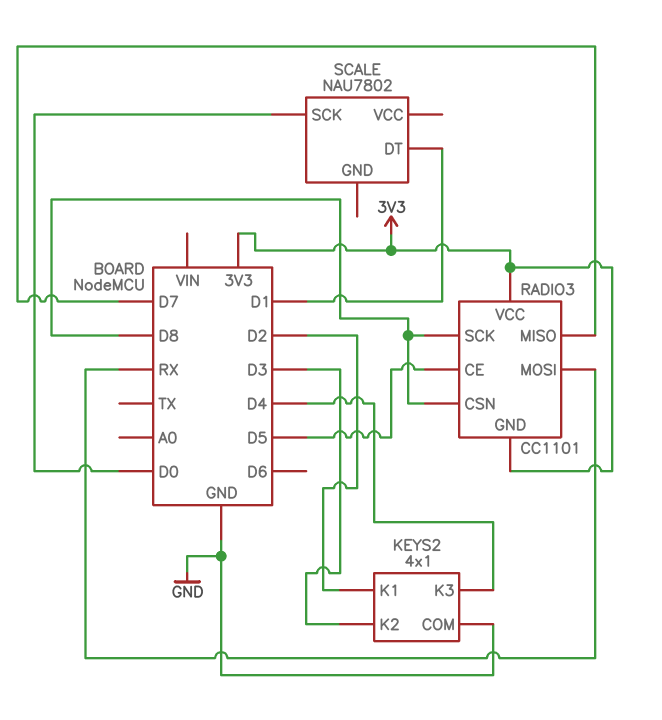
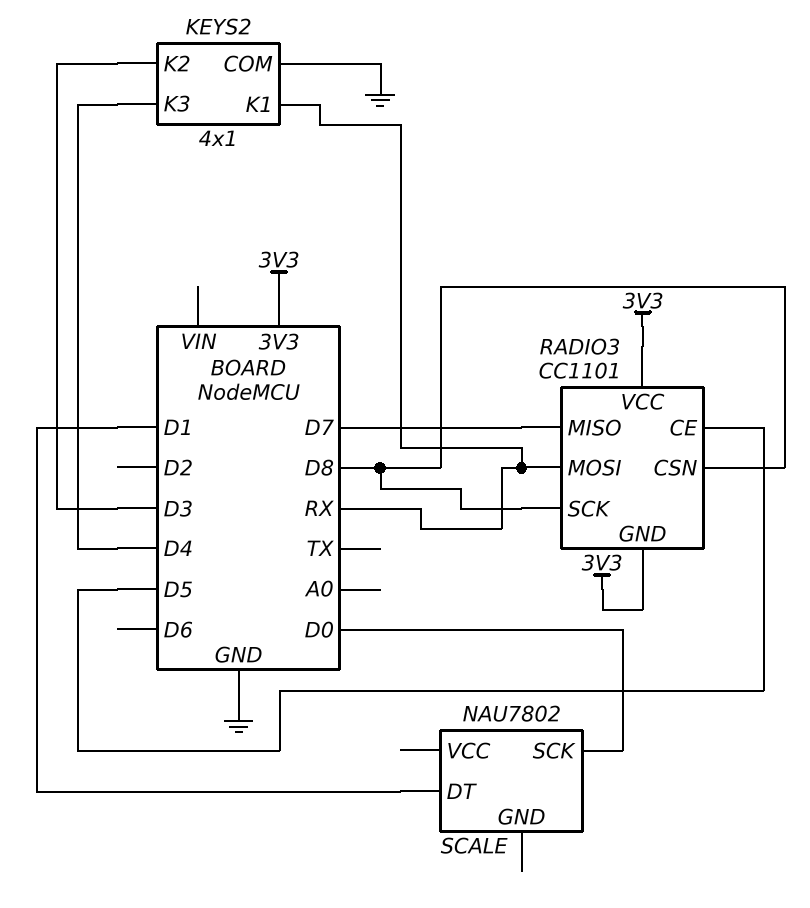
KEYS2 pin K1: D2 -> RX

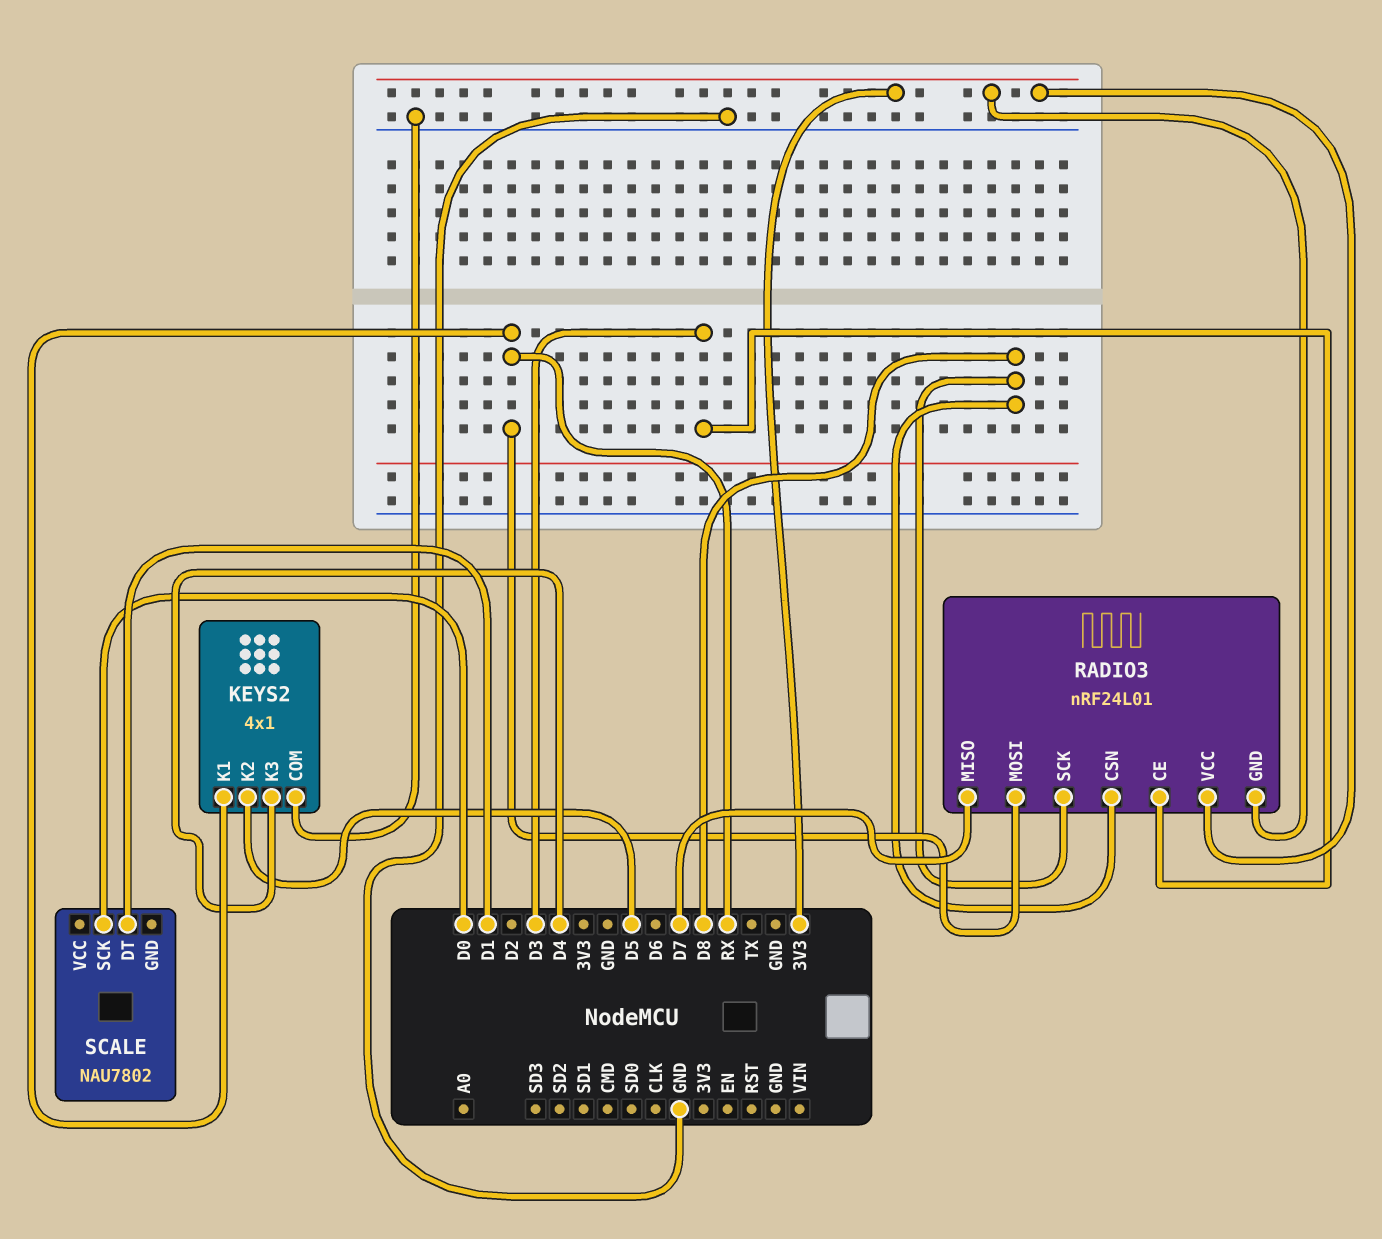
KEYS2 pin K2: D3 -> D5
RADIO3: CC1101 -> nRF24L01
RADIO3 pin CE: D5 -> D3

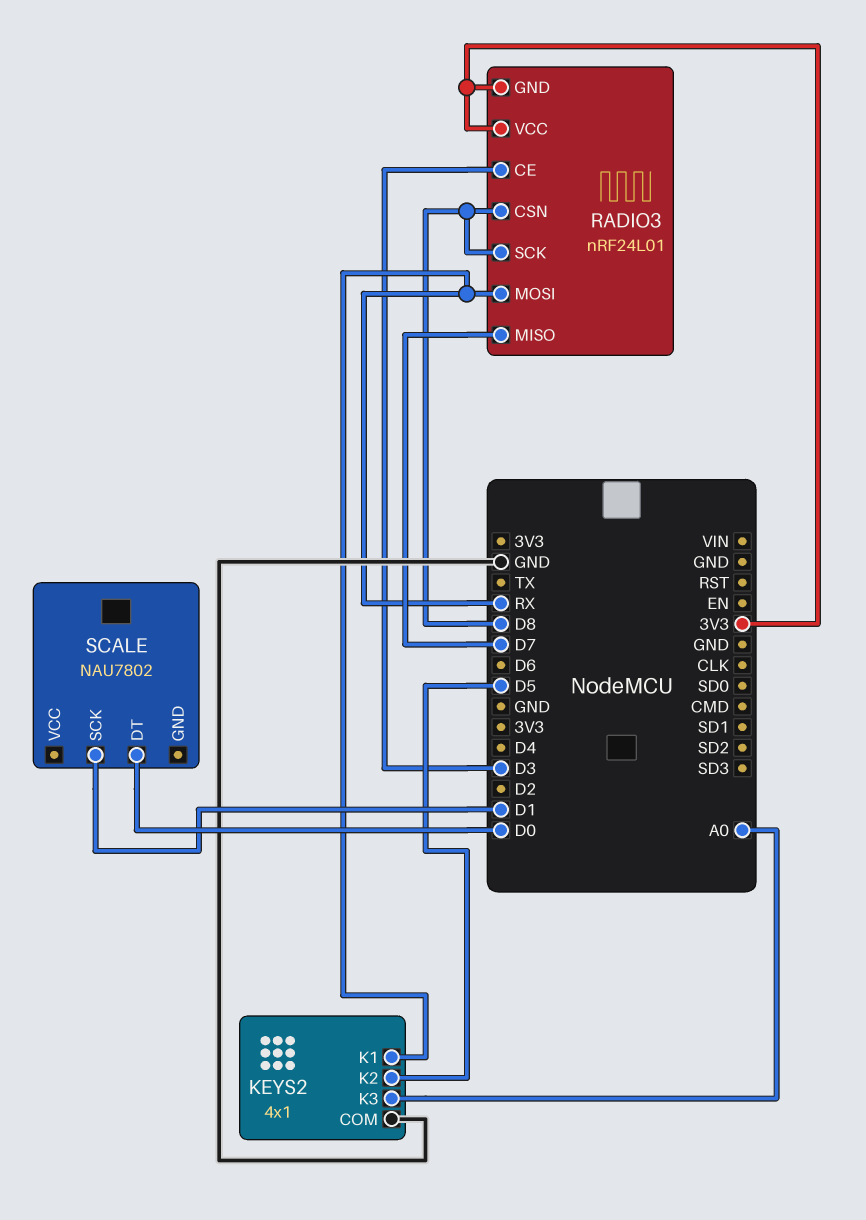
KEYS2 pin K3: D4 -> A0
SCALE pin DT: D1 -> D0
SCALE pin SCK: D0 -> D1

